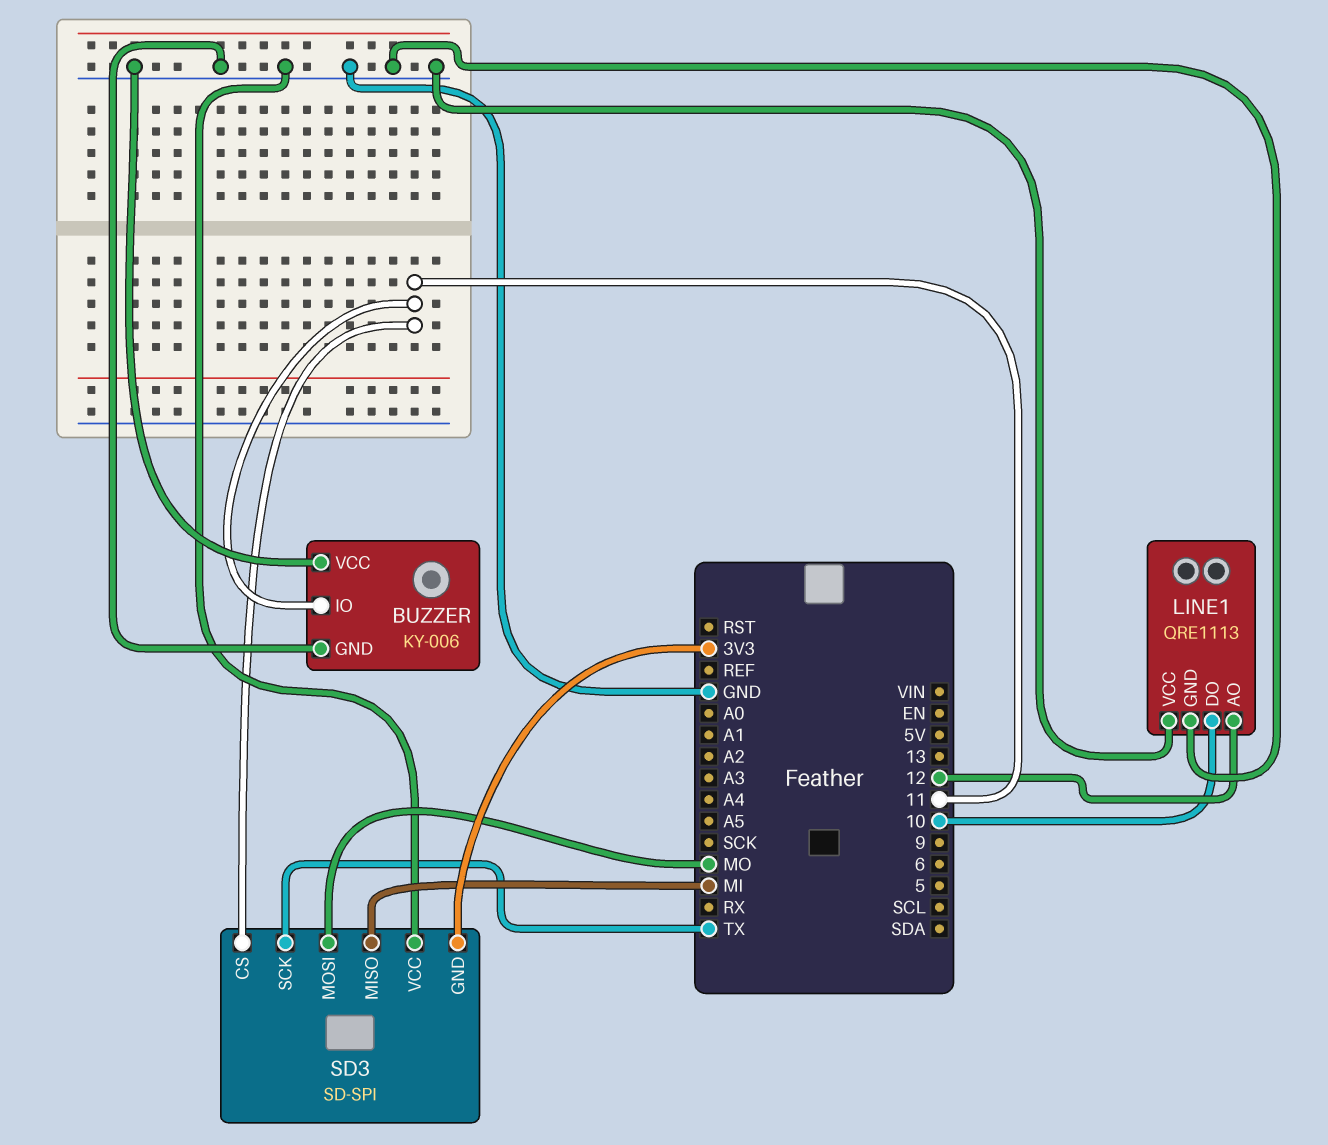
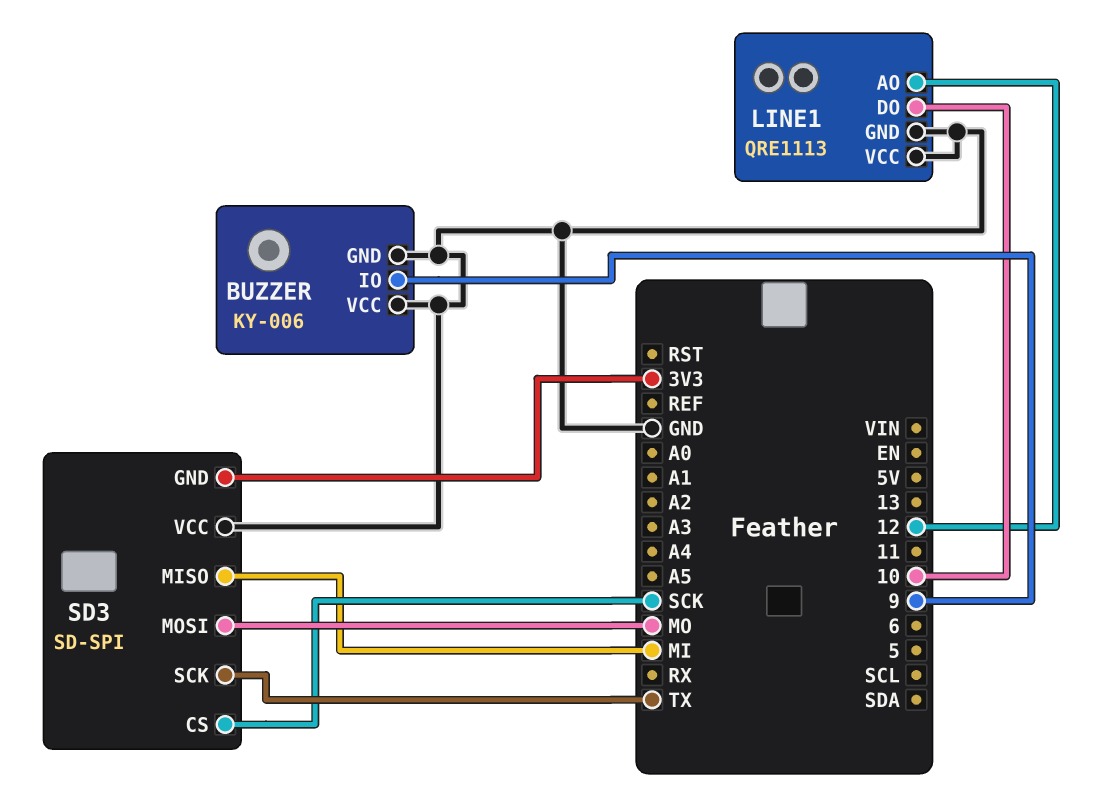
BUZZER pin IO: 11 -> 9
SD3 pin CS: 11 -> SCK

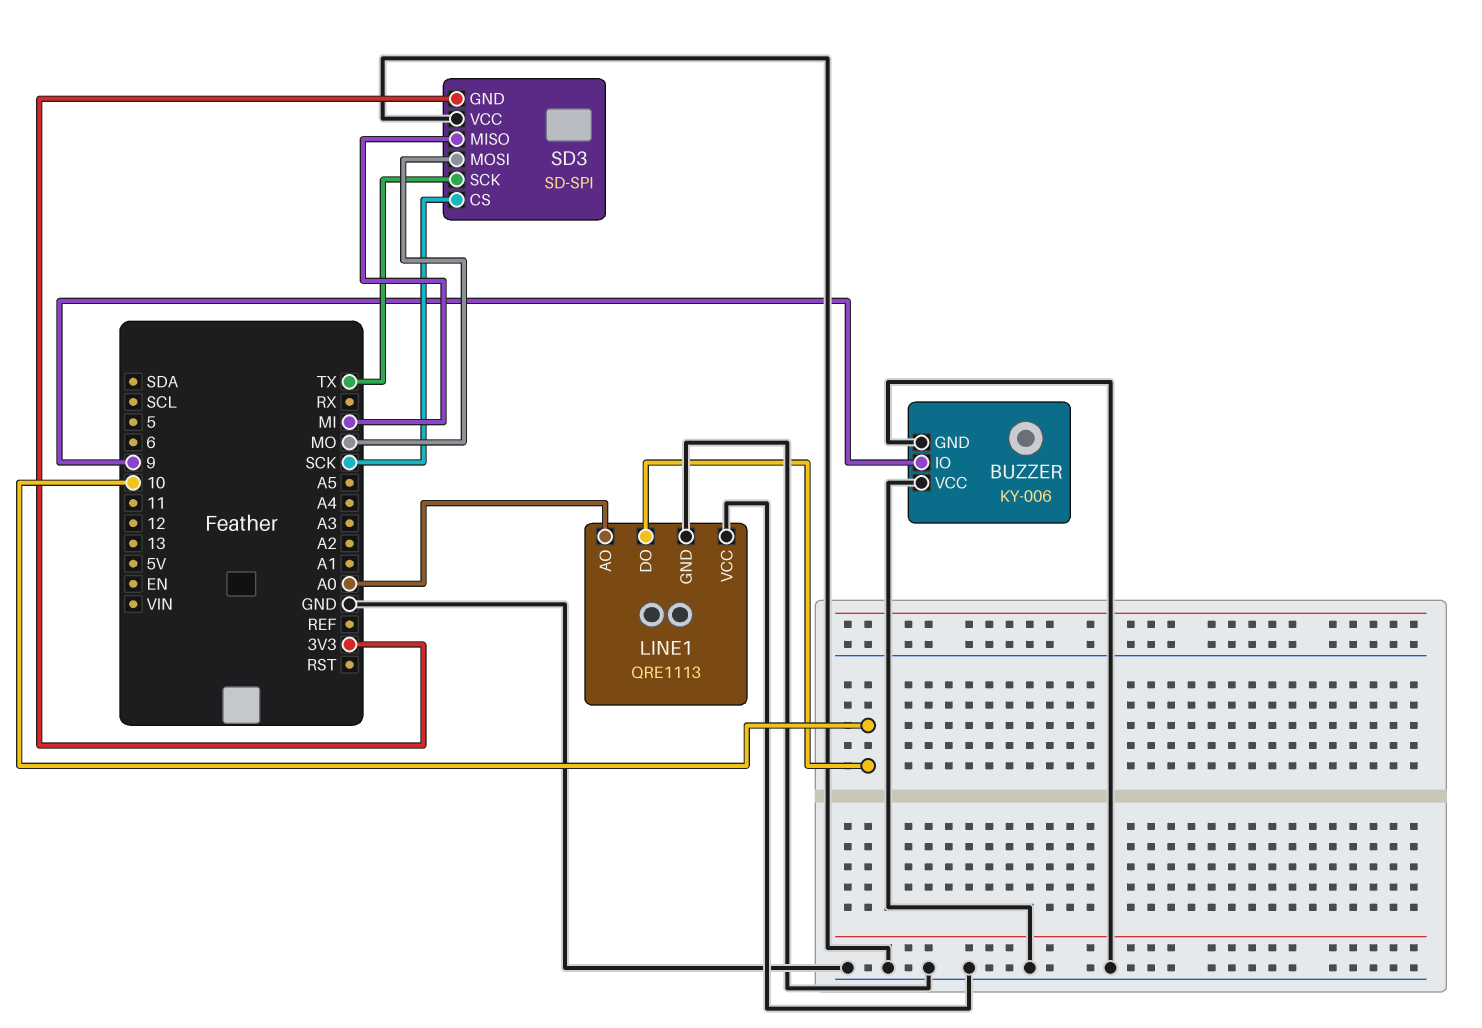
LINE1 pin AO: 12 -> A0

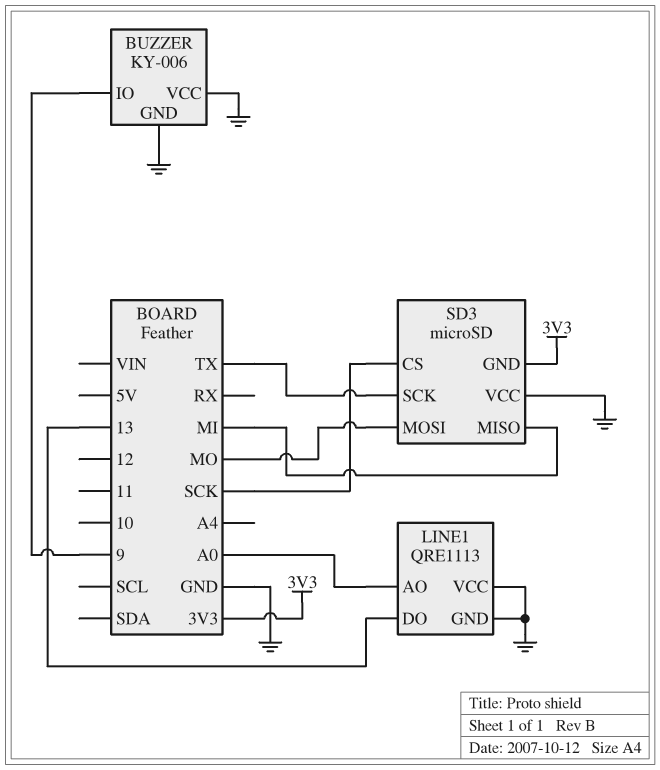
LINE1 pin DO: 10 -> 13
SD3: SD-SPI -> microSD

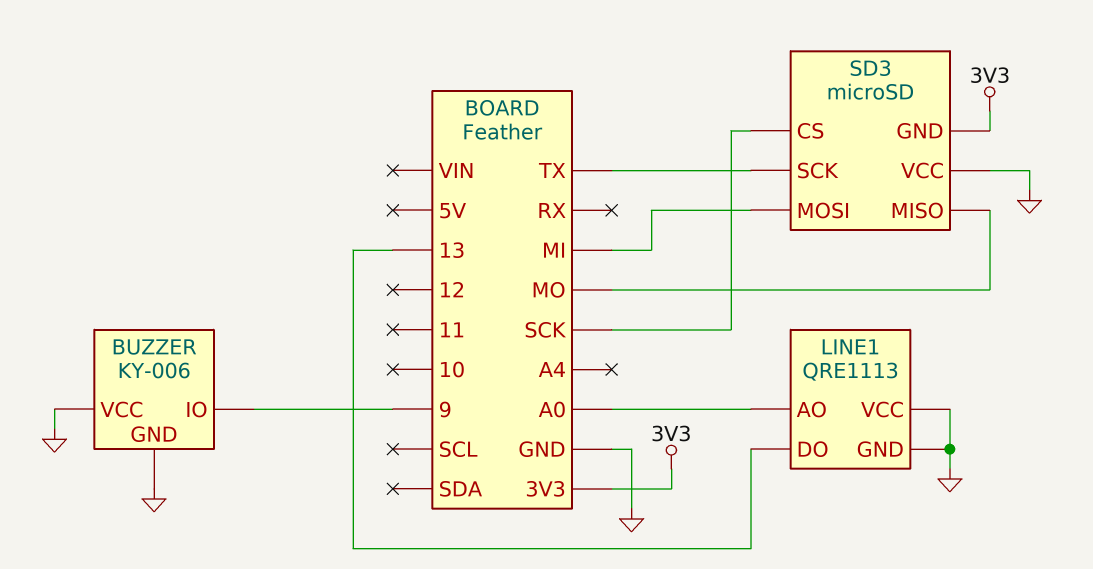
SD3 pin MISO: MI -> MO
SD3 pin MOSI: MO -> MI

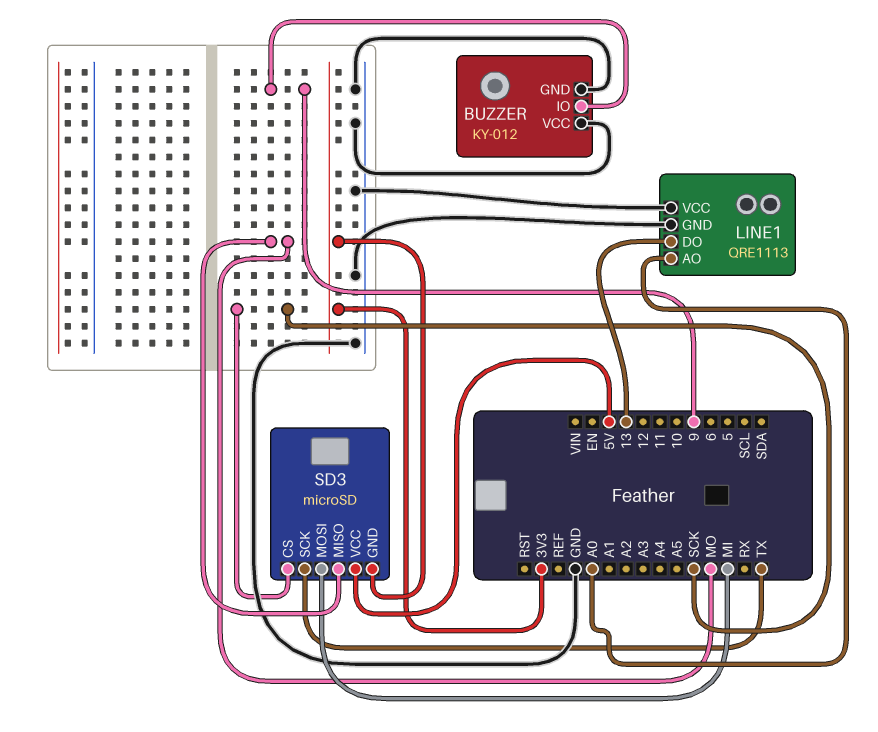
BUZZER: KY-006 -> KY-012
SD3 pin VCC: GND -> 5V

